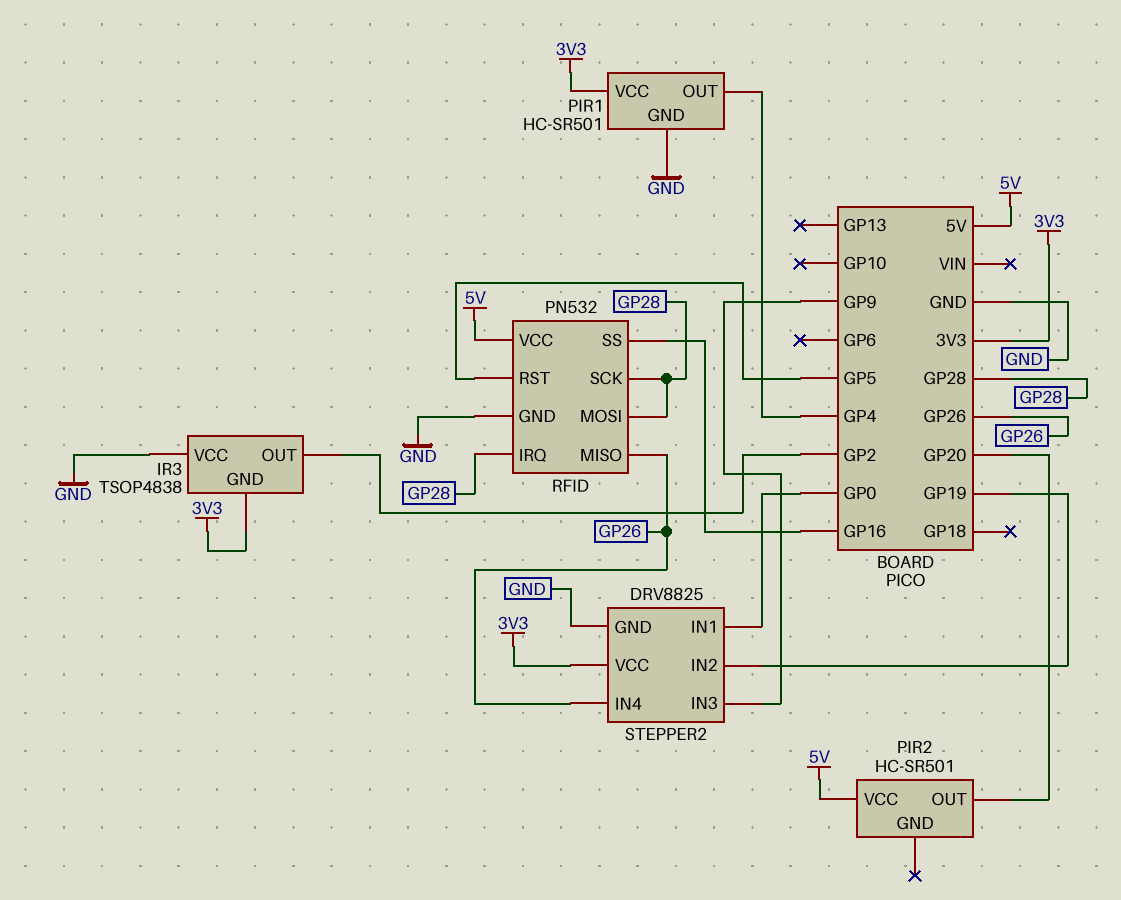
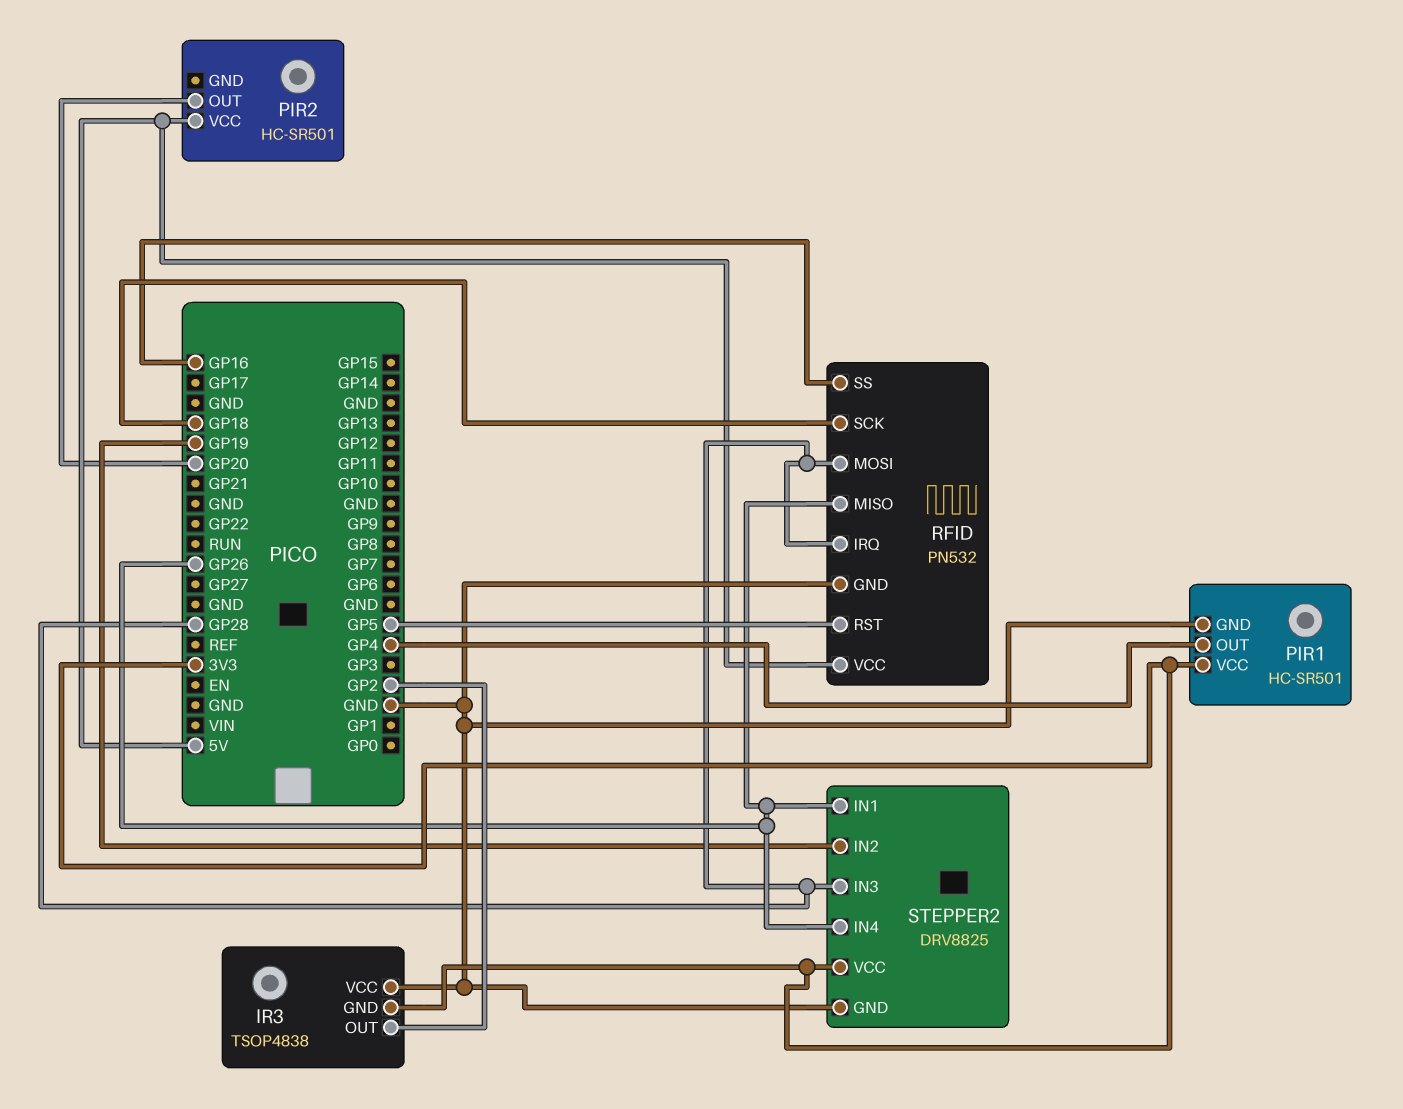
RFID pin SCK: GP28 -> GP18
STEPPER2 pin IN1: GP0 -> GP26
STEPPER2 pin IN3: GP9 -> GP28

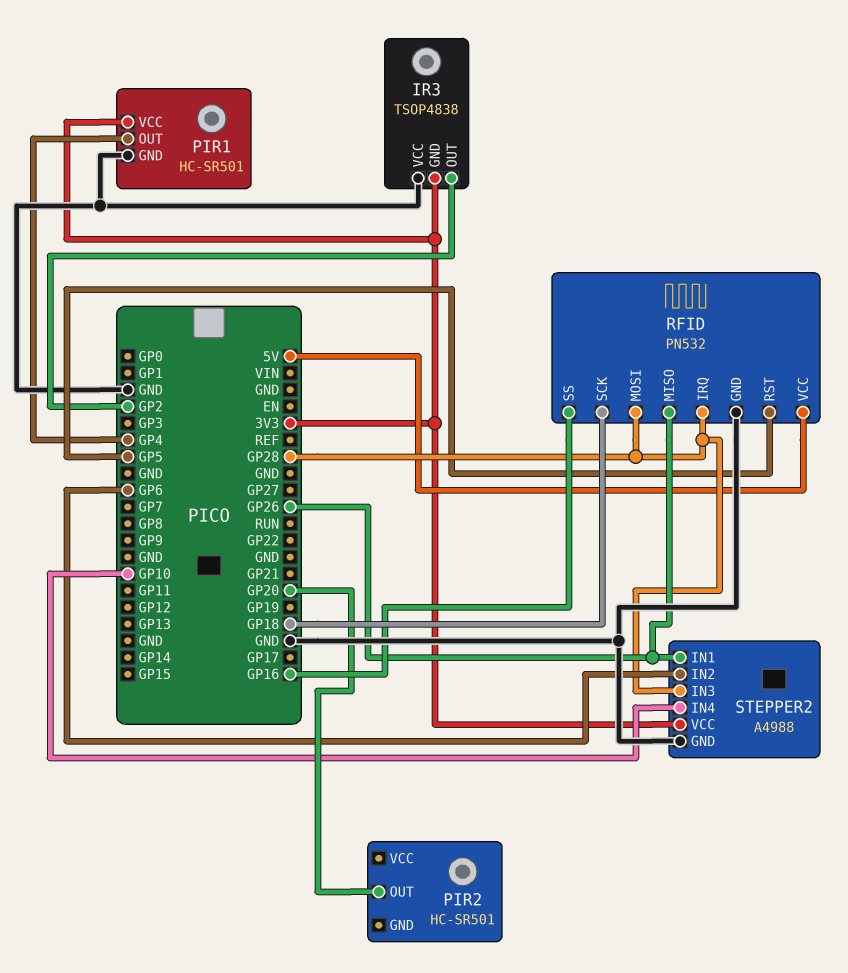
PIR2 pin VCC: 5V -> none
STEPPER2: DRV8825 -> A4988
STEPPER2 pin IN2: GP19 -> GP6
STEPPER2 pin IN4: GP26 -> GP10

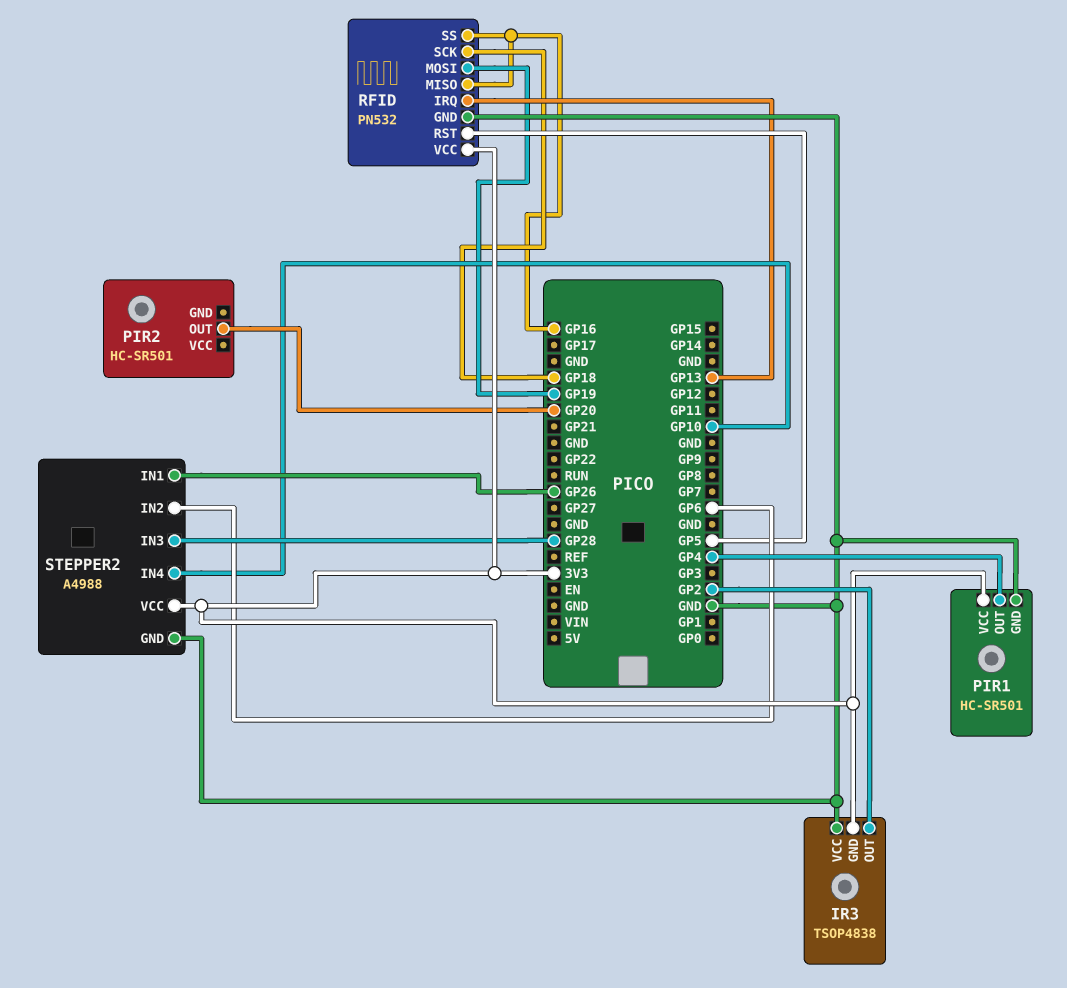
RFID pin IRQ: GP28 -> GP13
RFID pin MISO: GP26 -> GP16
RFID pin MOSI: GP28 -> GP19
RFID pin VCC: 5V -> 3V3

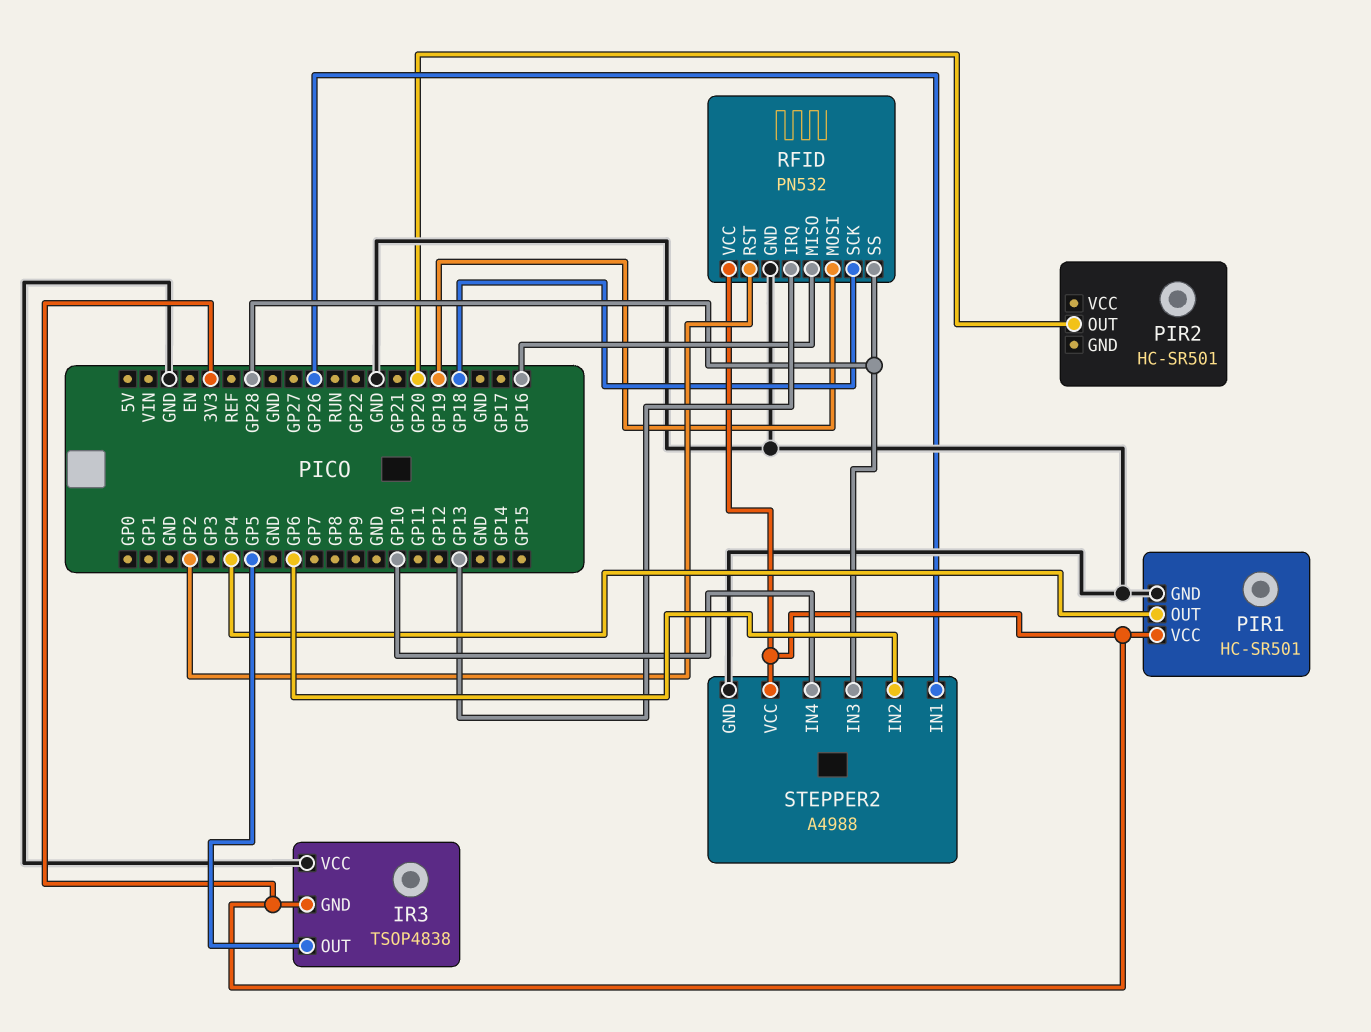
IR3 pin OUT: GP2 -> GP5
RFID pin RST: GP5 -> GP2
RFID pin SS: GP16 -> GP28

